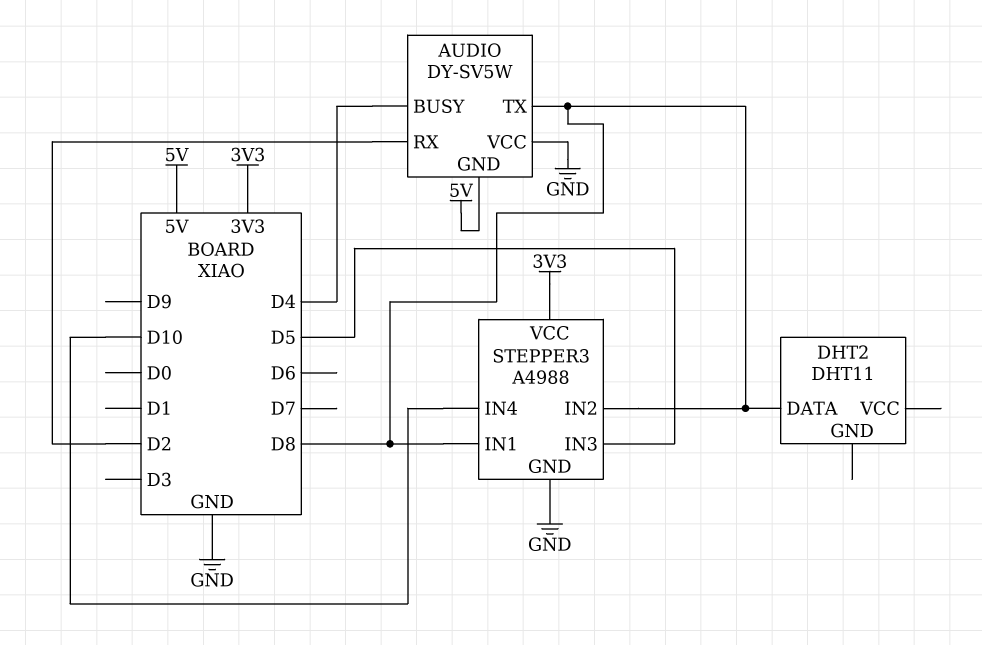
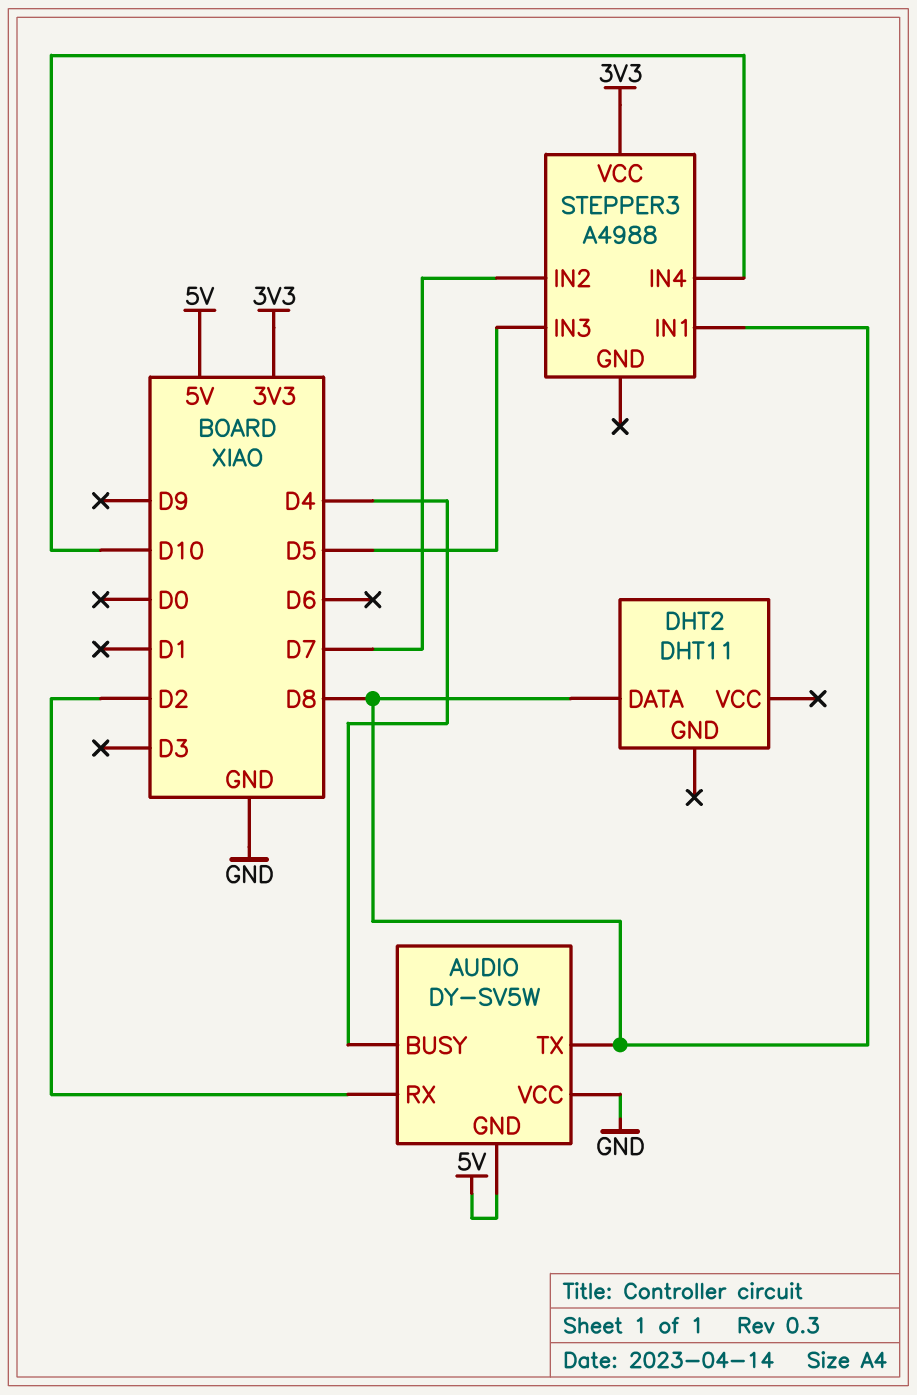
STEPPER3 pin GND: GND -> none
STEPPER3 pin IN2: D8 -> D7

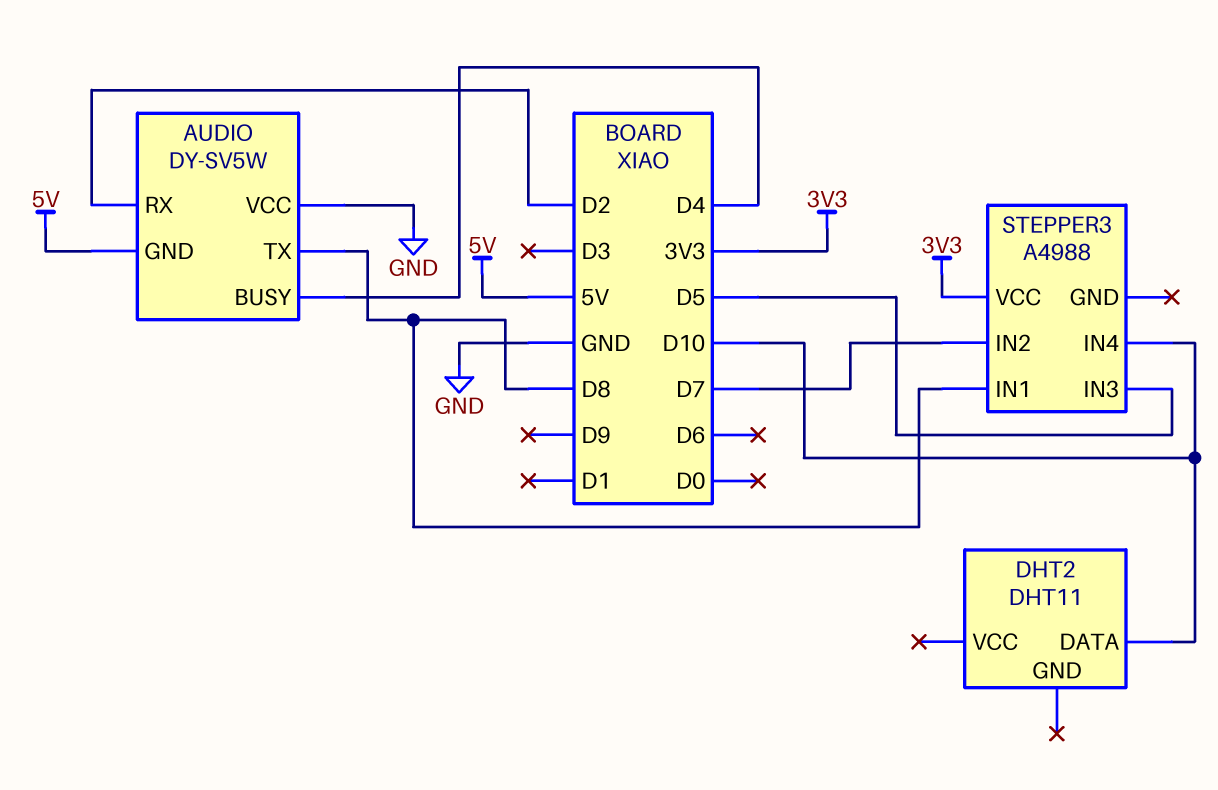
DHT2 pin DATA: D8 -> D10

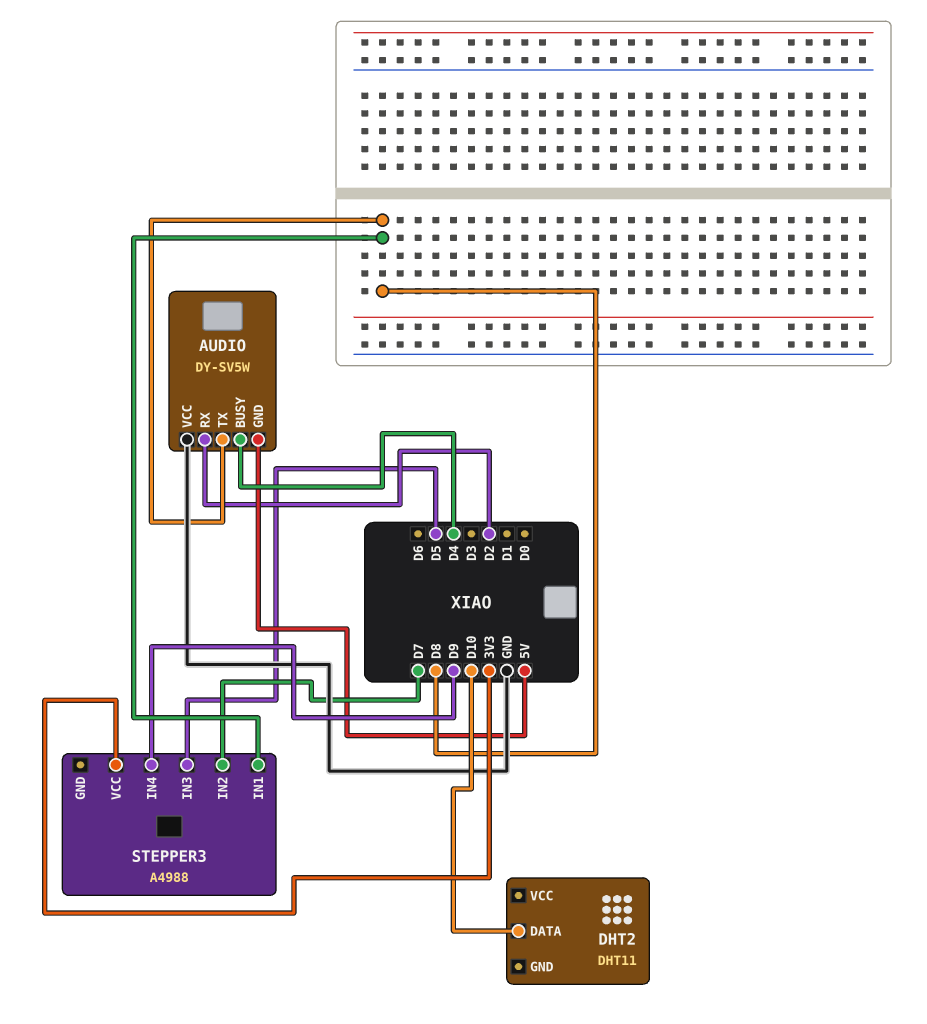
STEPPER3 pin IN4: D10 -> D9

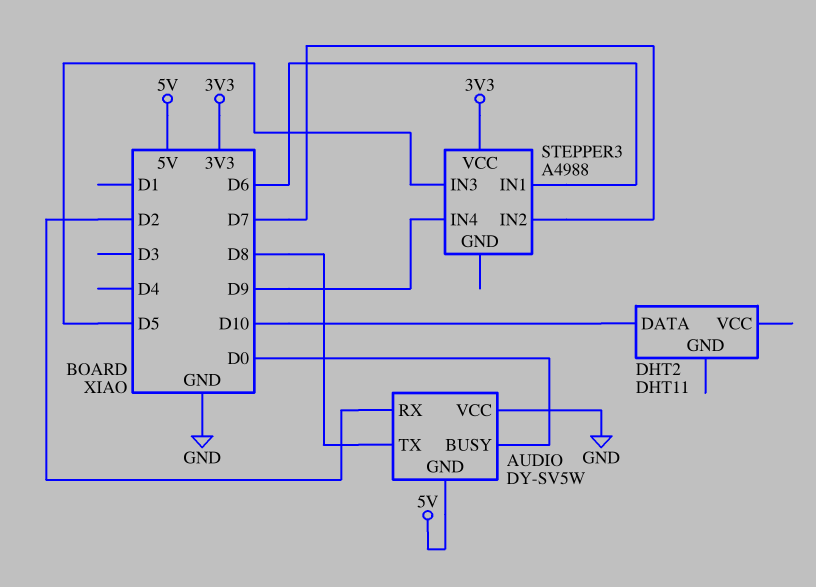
AUDIO pin BUSY: D4 -> D0
STEPPER3 pin IN1: D8 -> D6

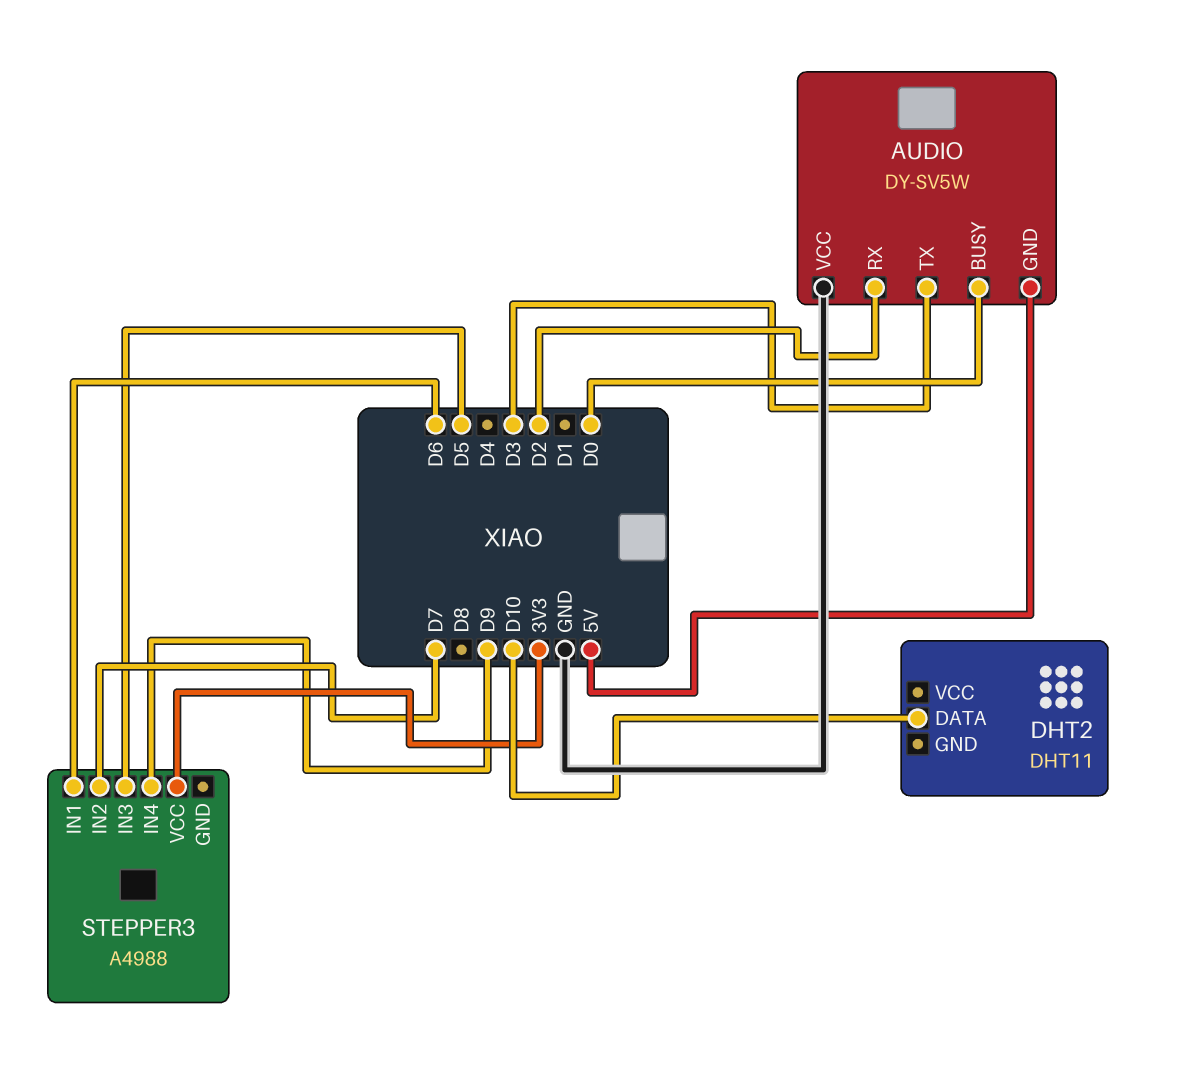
AUDIO pin TX: D8 -> D3

